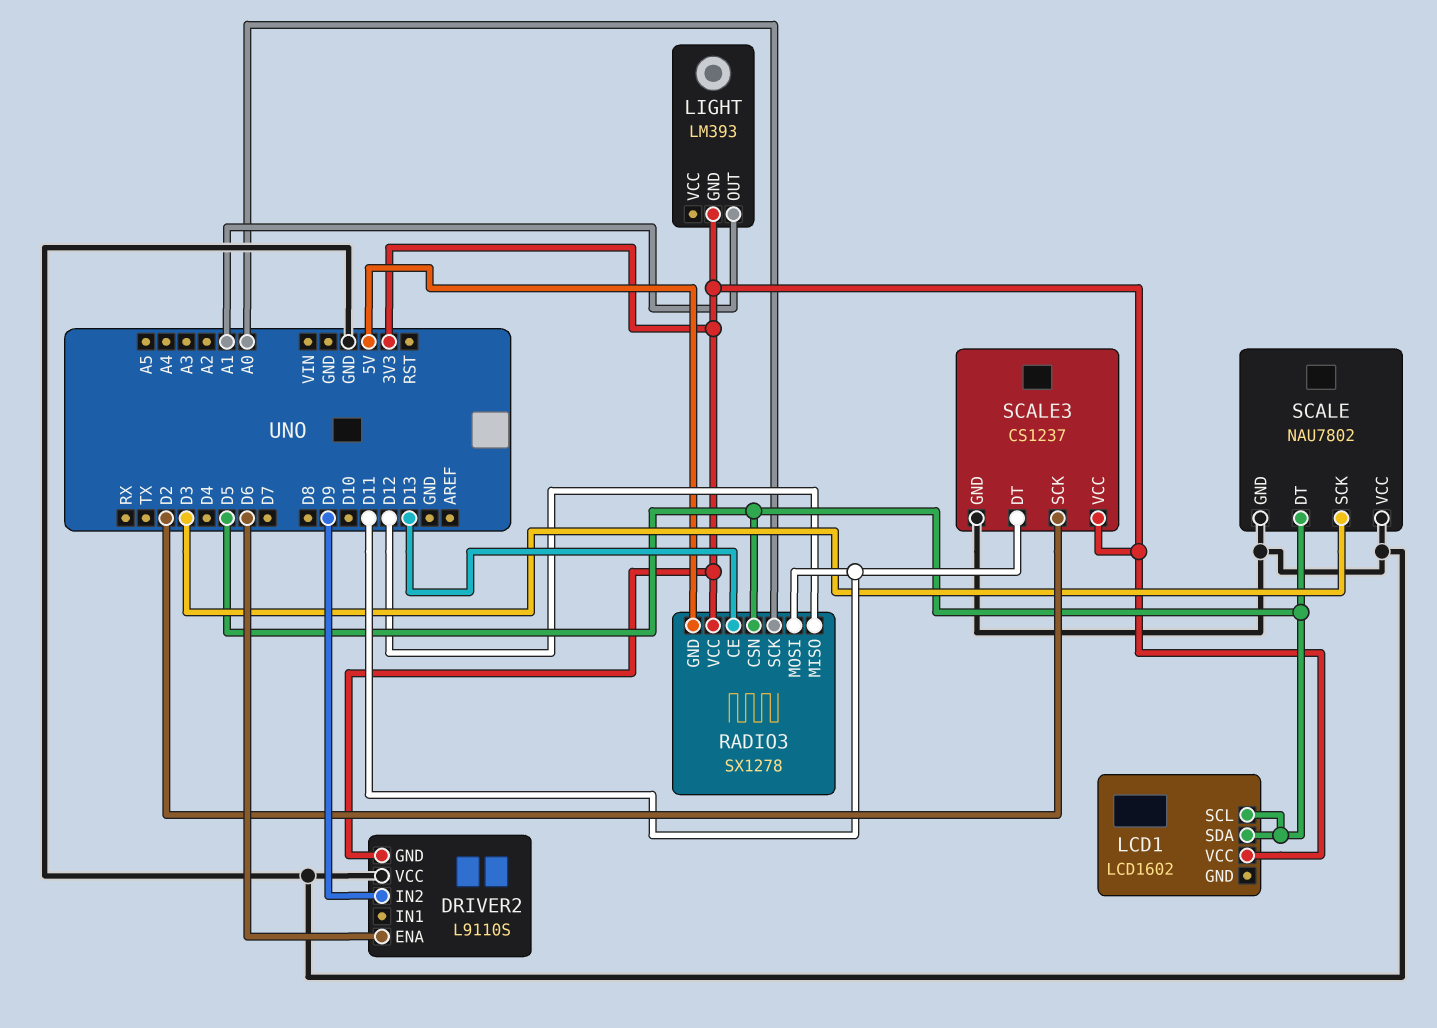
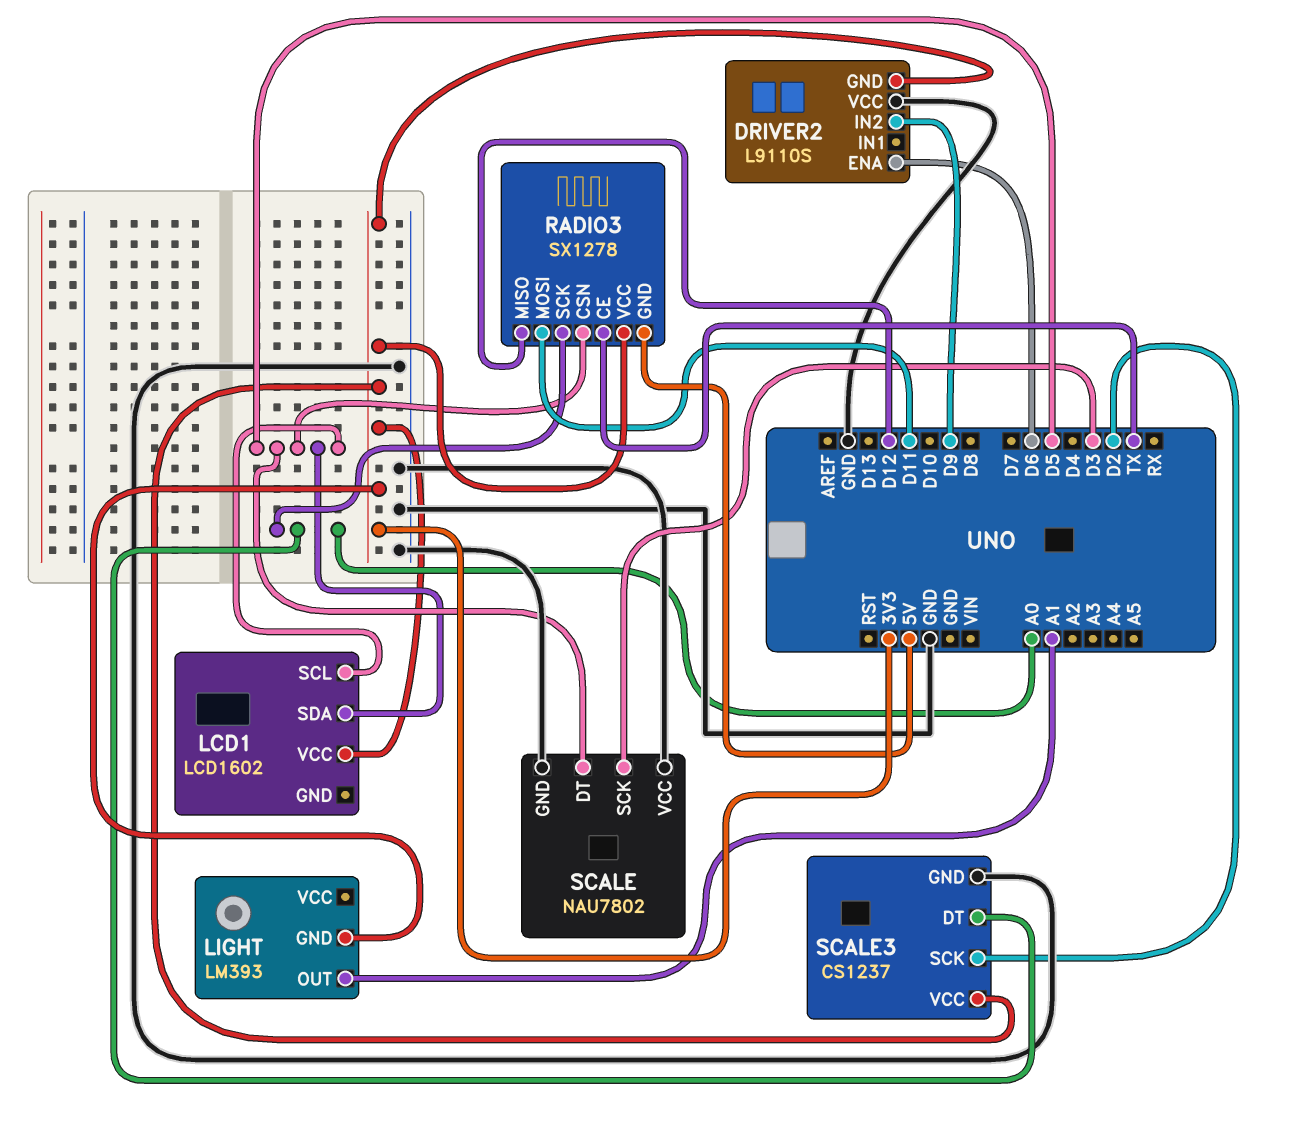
RADIO3 pin CE: D13 -> TX
SCALE3 pin DT: D11 -> A0

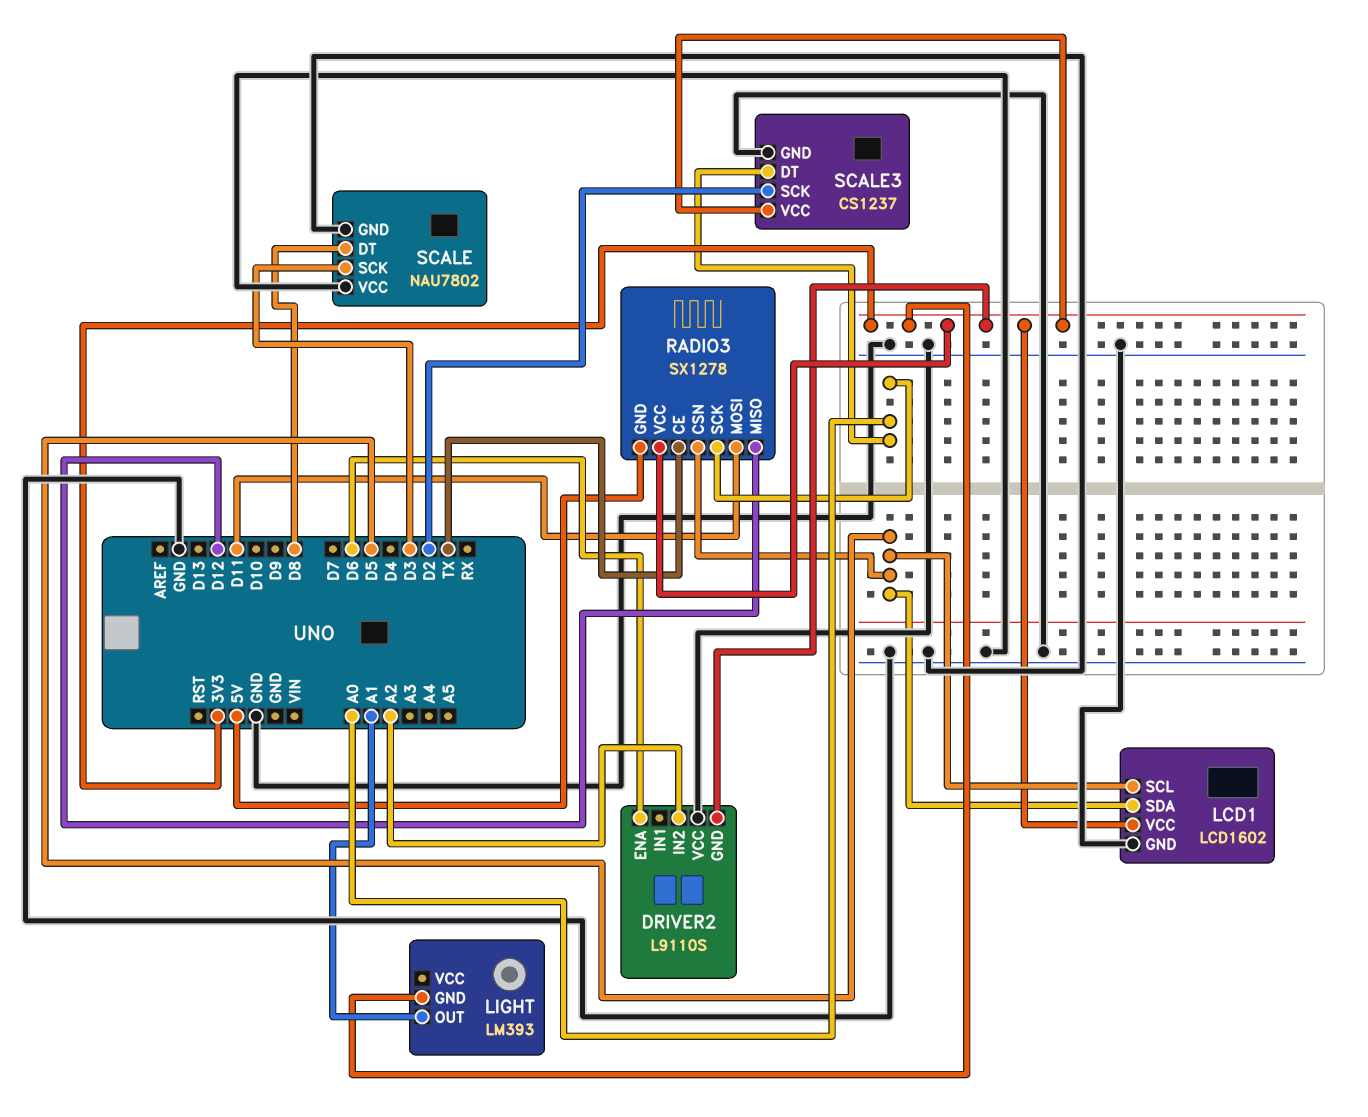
DRIVER2 pin IN2: D9 -> A2
LCD1 pin GND: none -> GND
SCALE pin DT: D5 -> D8

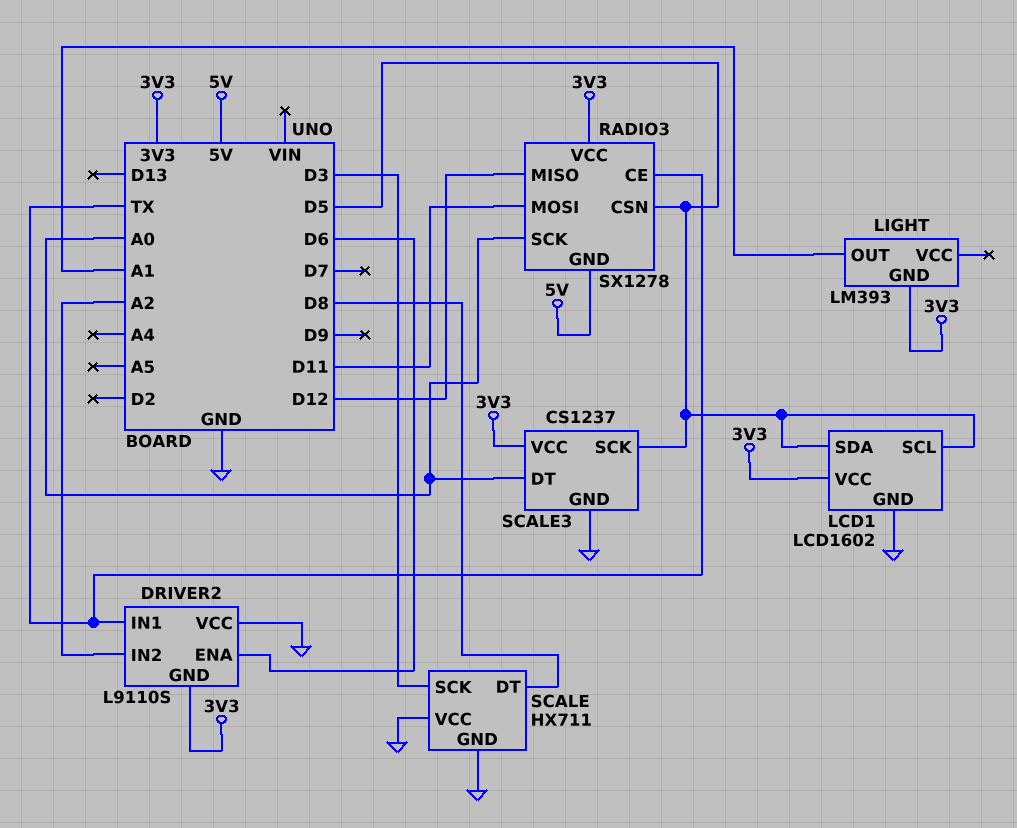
DRIVER2 pin IN1: none -> TX
SCALE: NAU7802 -> HX711
SCALE3 pin SCK: D2 -> D5

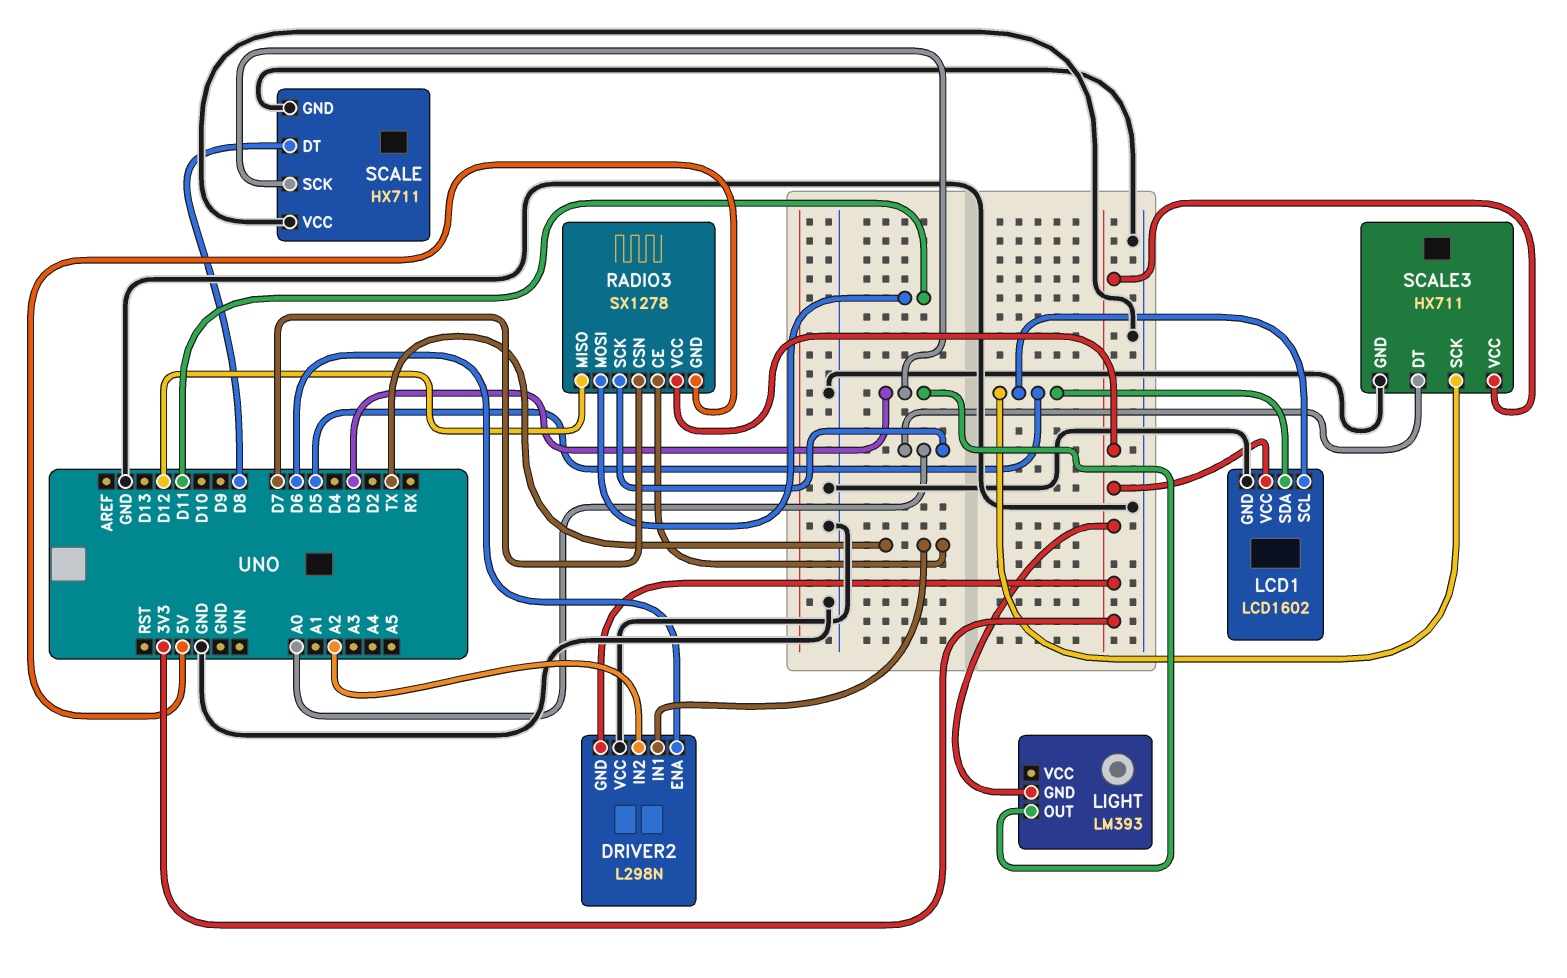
DRIVER2: L9110S -> L298N
LIGHT pin OUT: A1 -> D3
RADIO3 pin CSN: D5 -> D7
SCALE3: CS1237 -> HX711

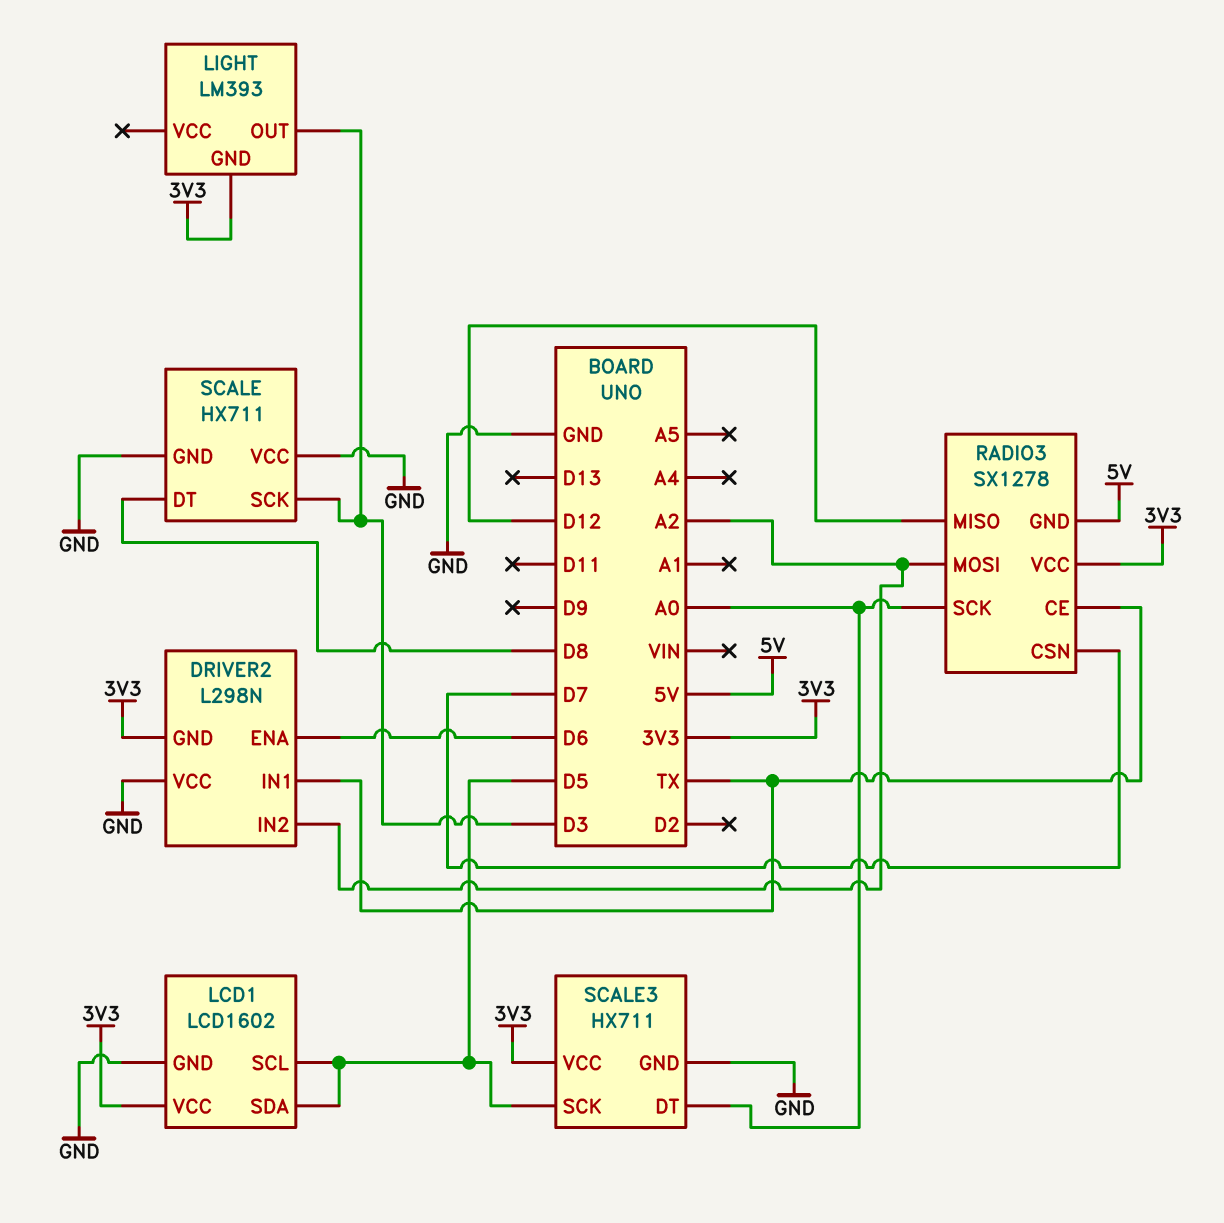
RADIO3 pin MOSI: D11 -> A2

